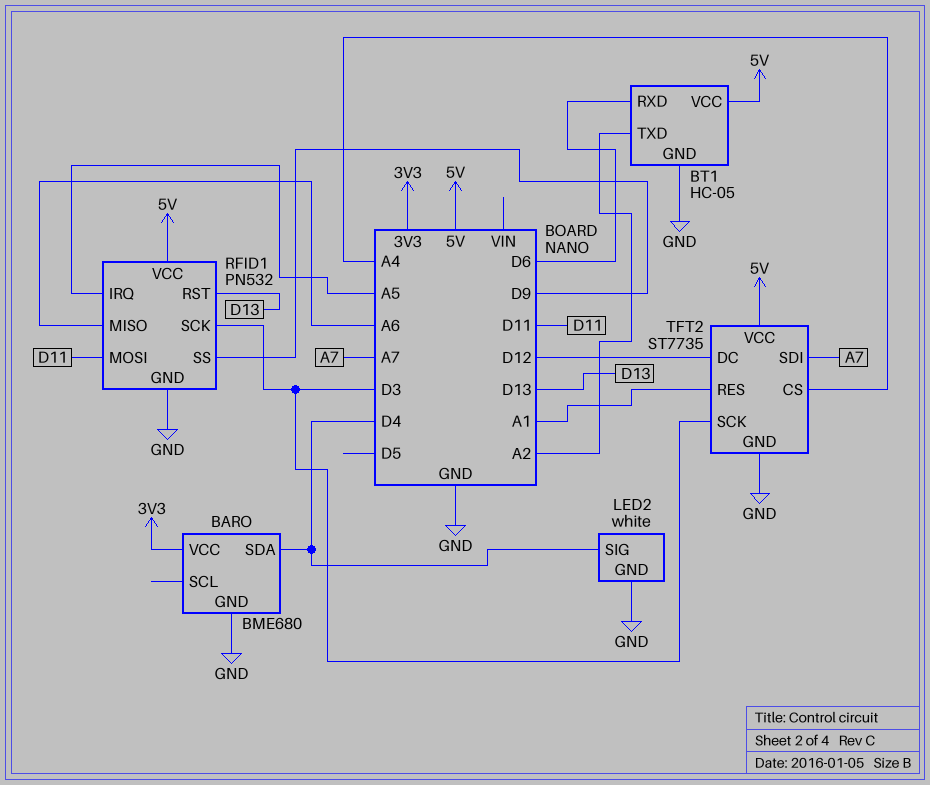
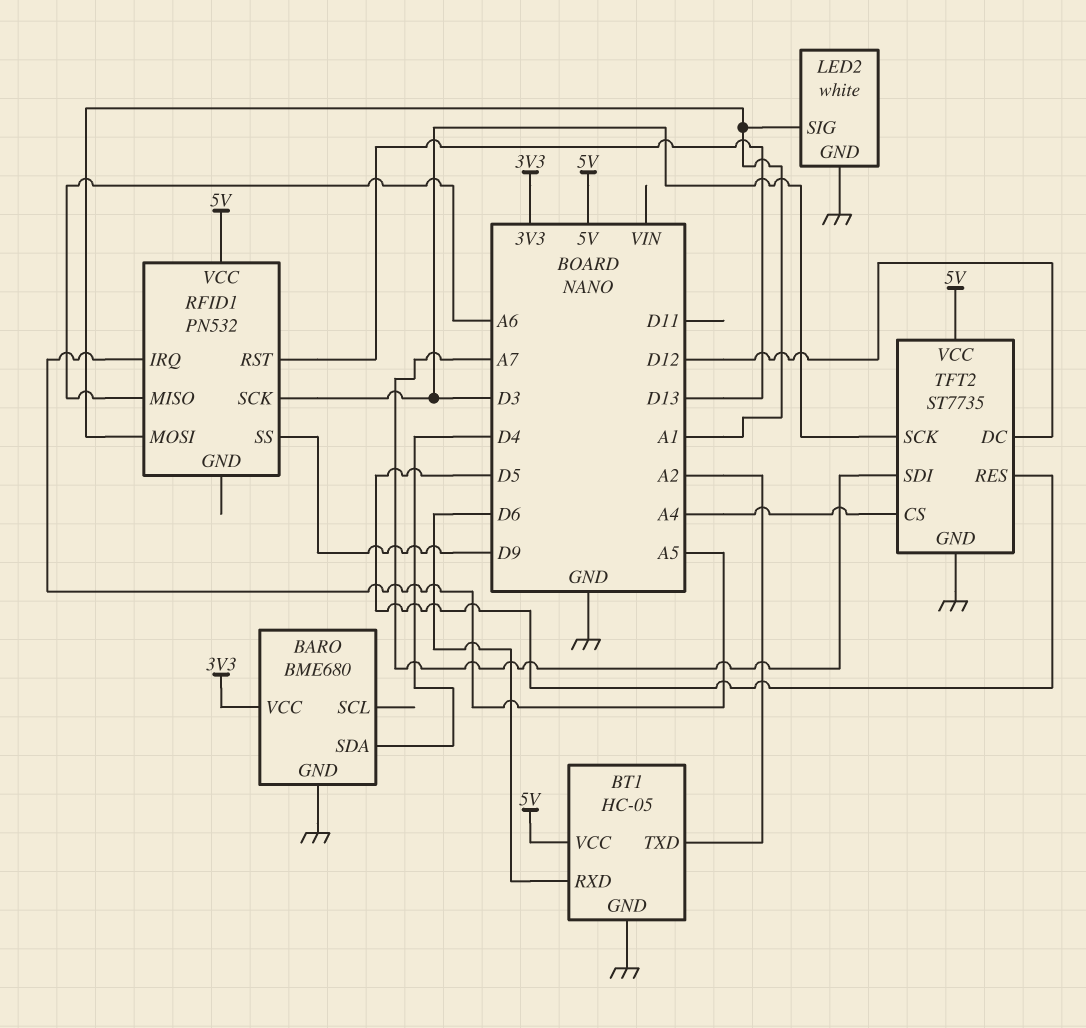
LED2 pin SIG: D4 -> A1
RFID1 pin GND: GND -> none
RFID1 pin MOSI: D11 -> A1
TFT2 pin RES: A1 -> D5

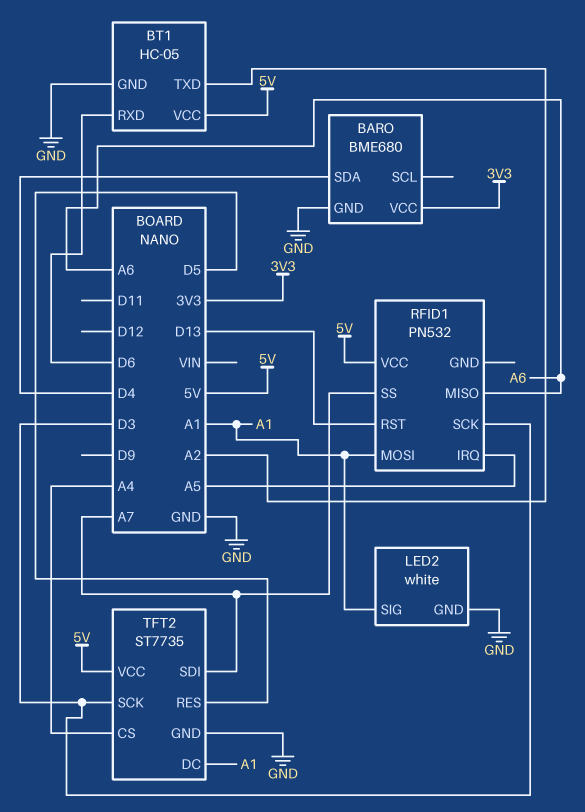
RFID1 pin SS: D9 -> A7
TFT2 pin DC: D12 -> A1

